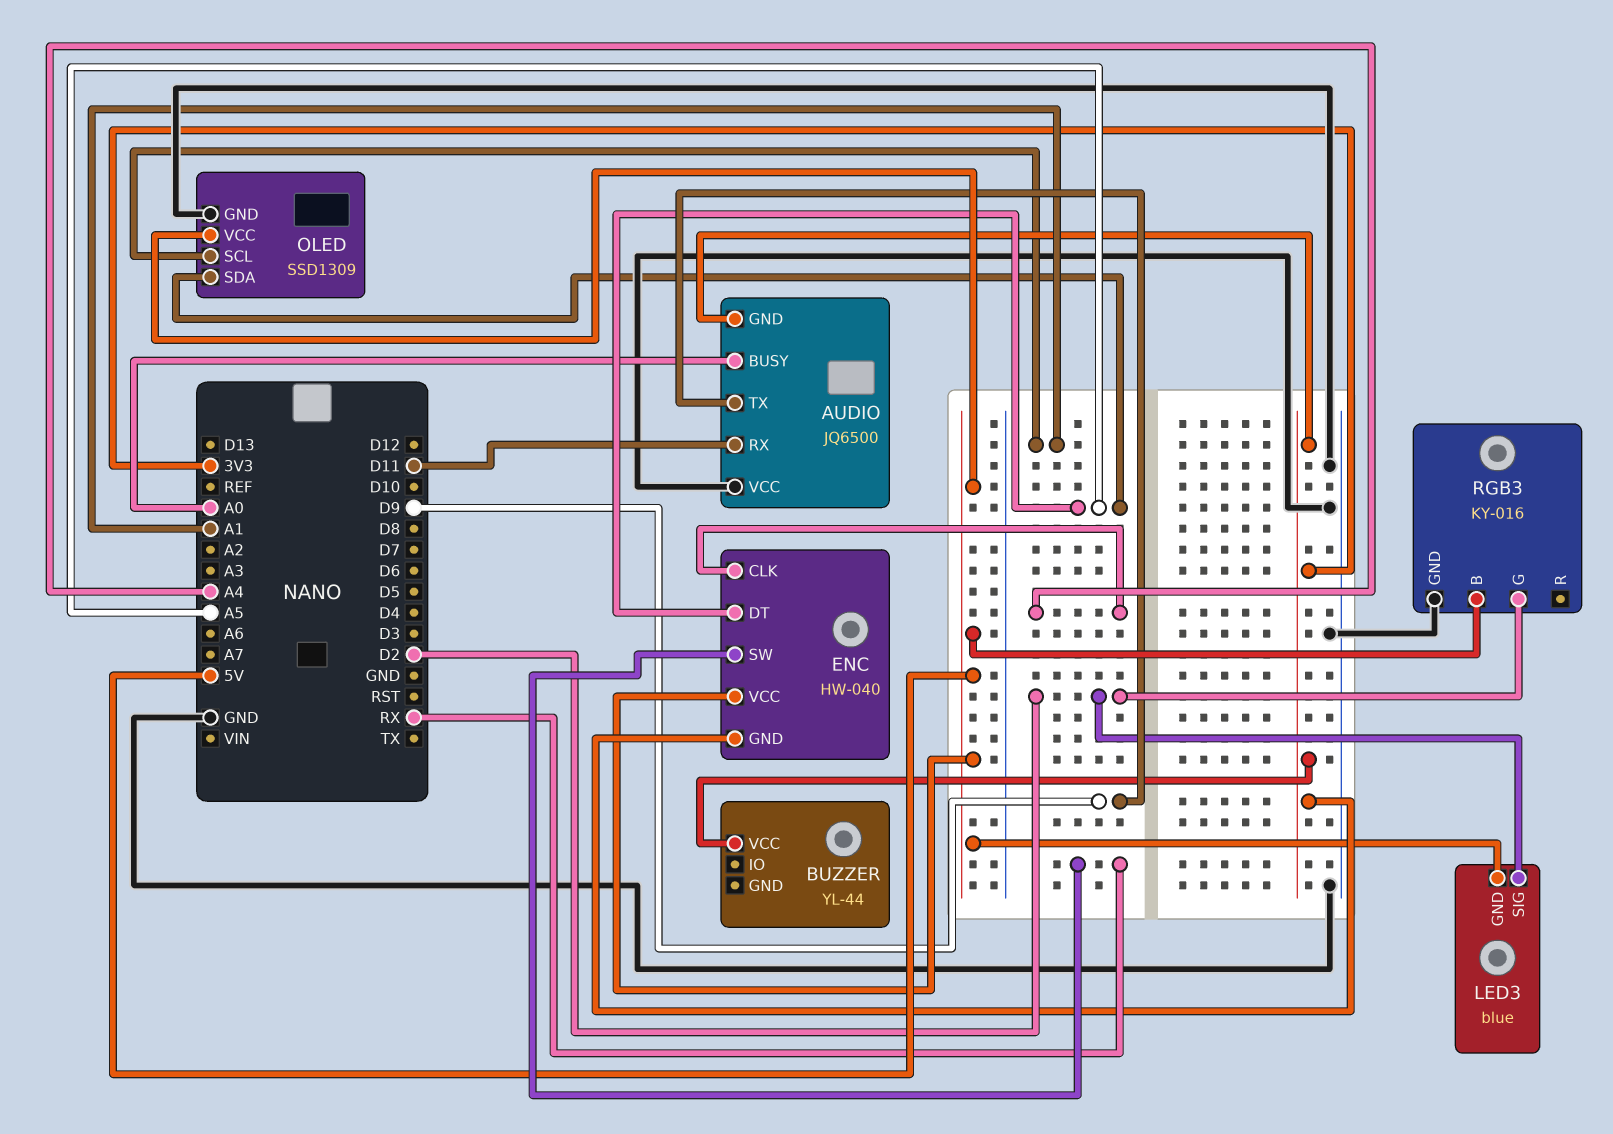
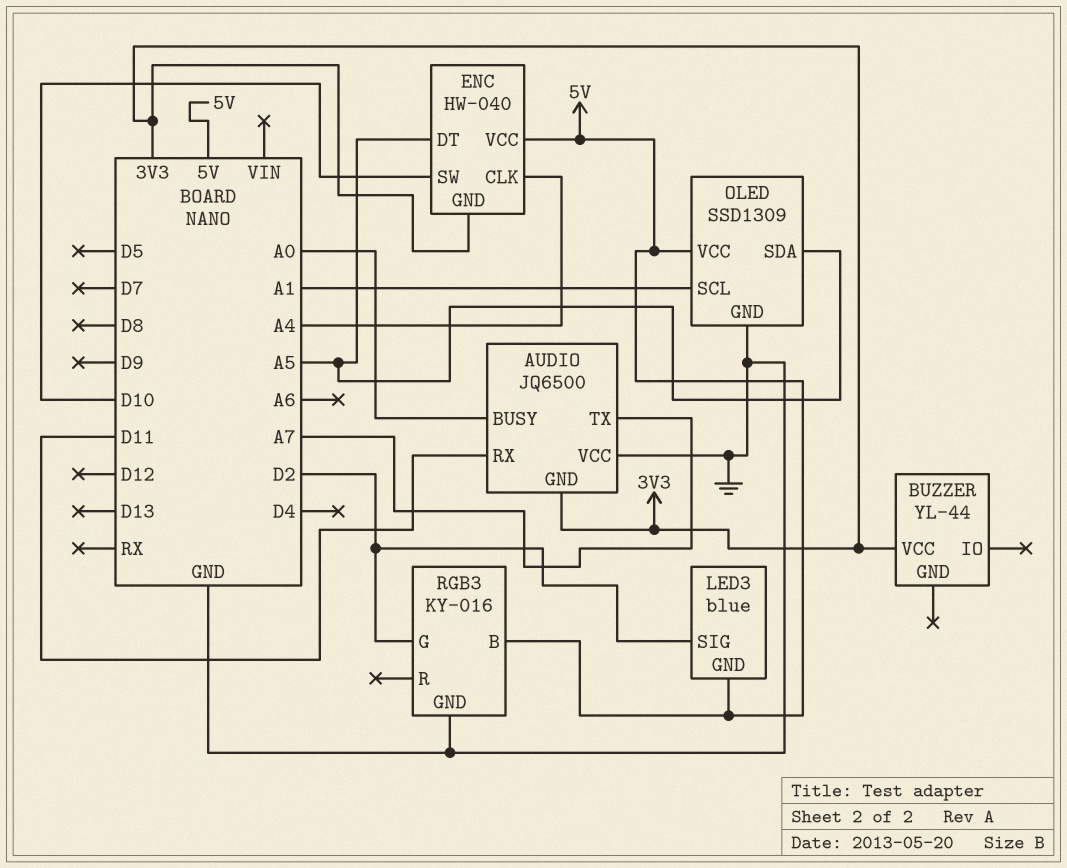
AUDIO pin TX: D9 -> A7
ENC pin SW: RX -> D10

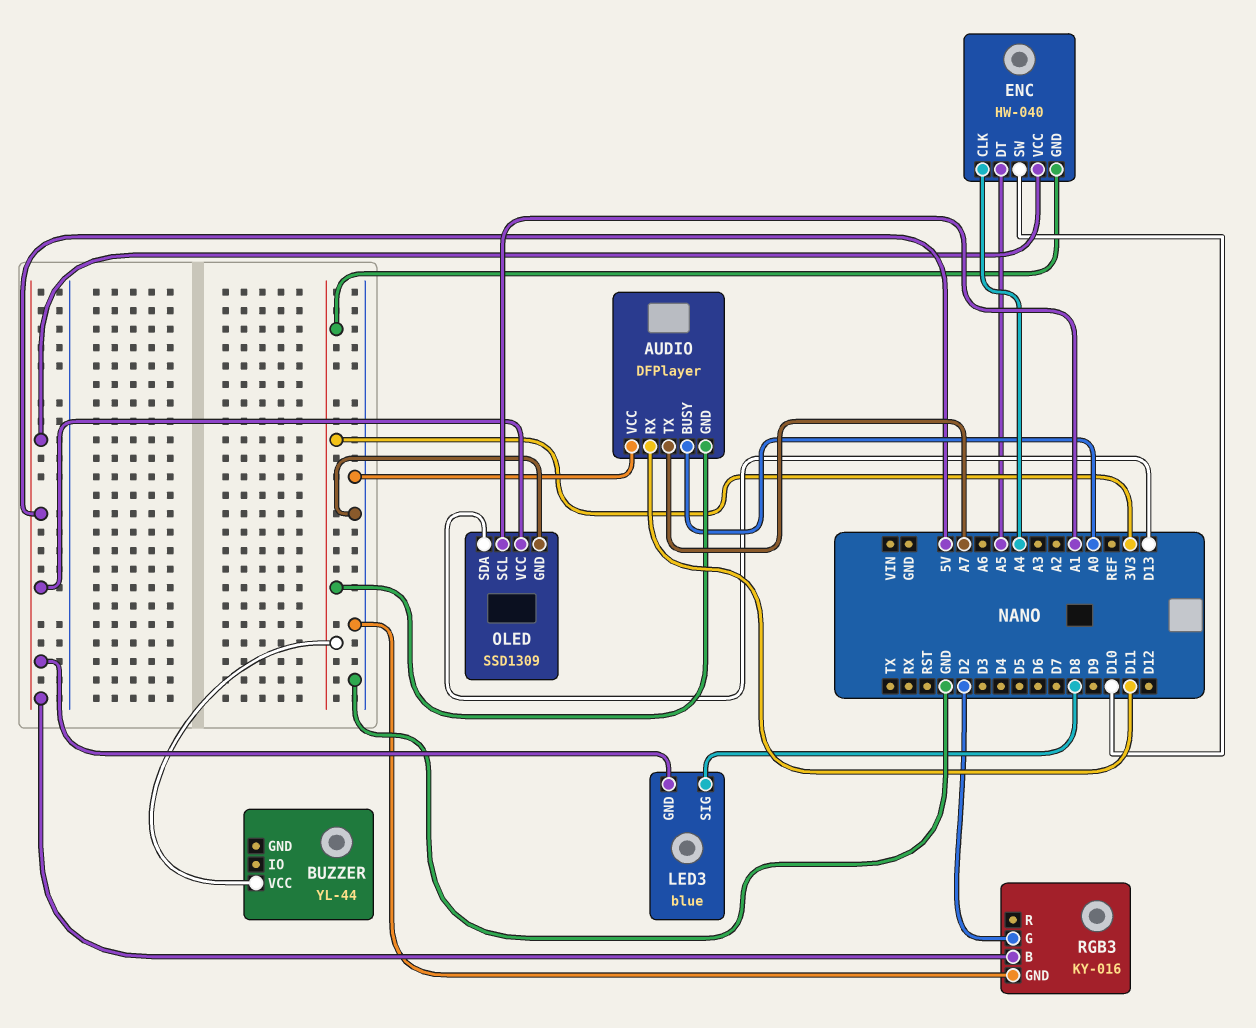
AUDIO: JQ6500 -> DFPlayer
LED3 pin SIG: D2 -> D8
OLED pin SDA: A5 -> D13

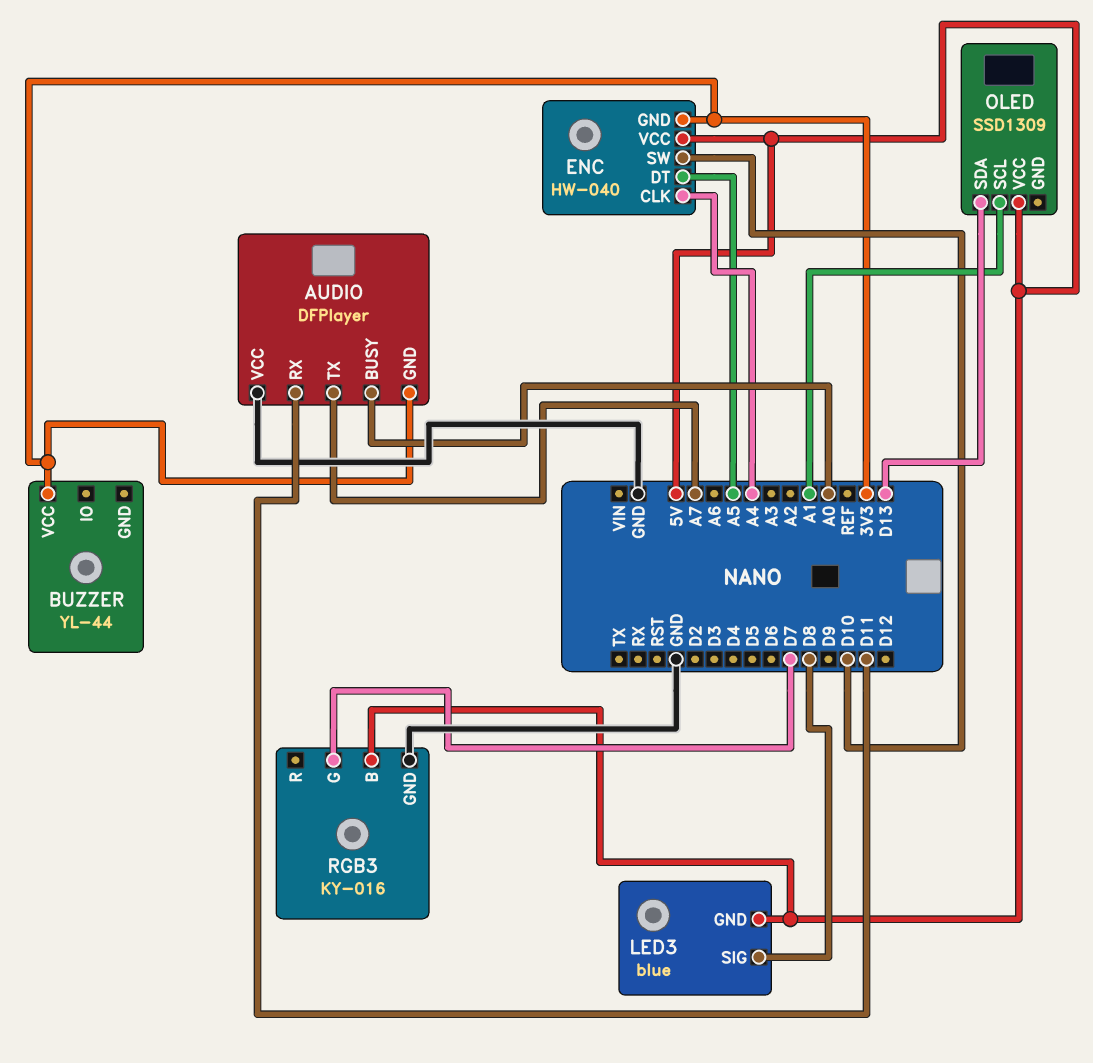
OLED pin GND: GND -> none
RGB3 pin G: D2 -> D7

